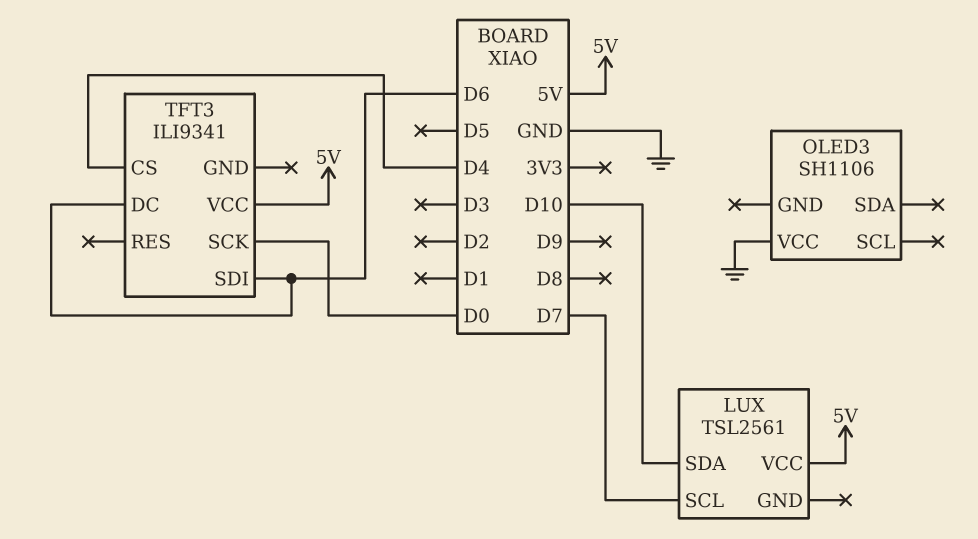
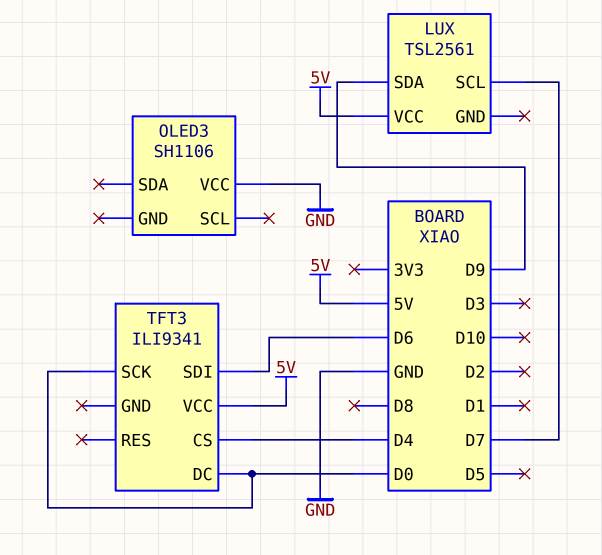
LUX pin SDA: D10 -> D9
TFT3 pin DC: D6 -> D0

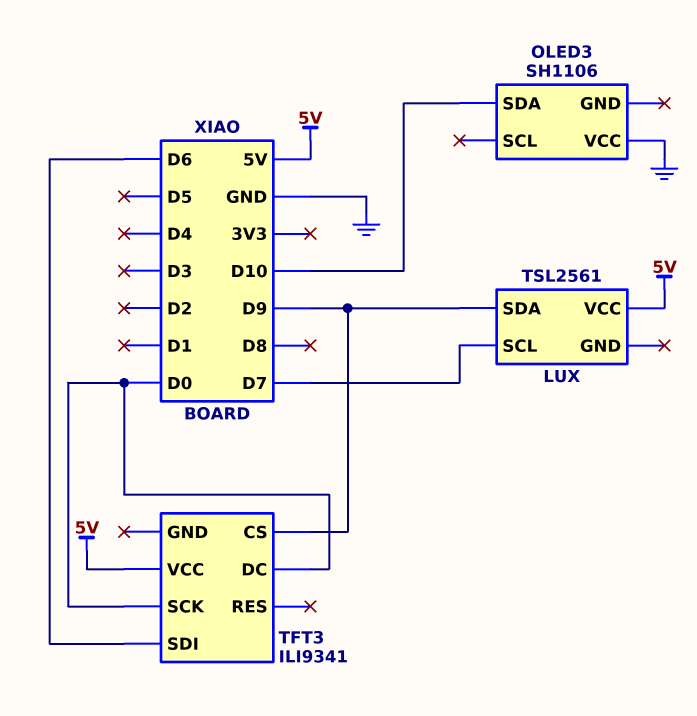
OLED3 pin SDA: none -> D10
TFT3 pin CS: D4 -> D9

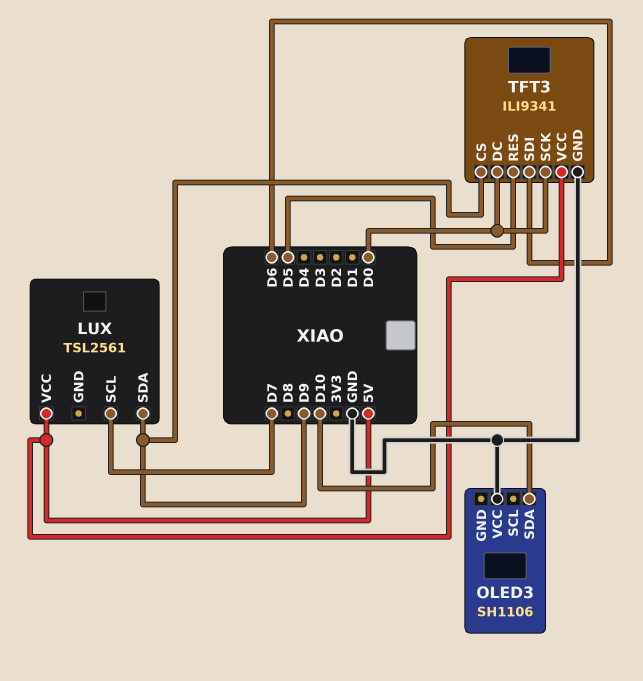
TFT3 pin GND: none -> GND
TFT3 pin RES: none -> D5

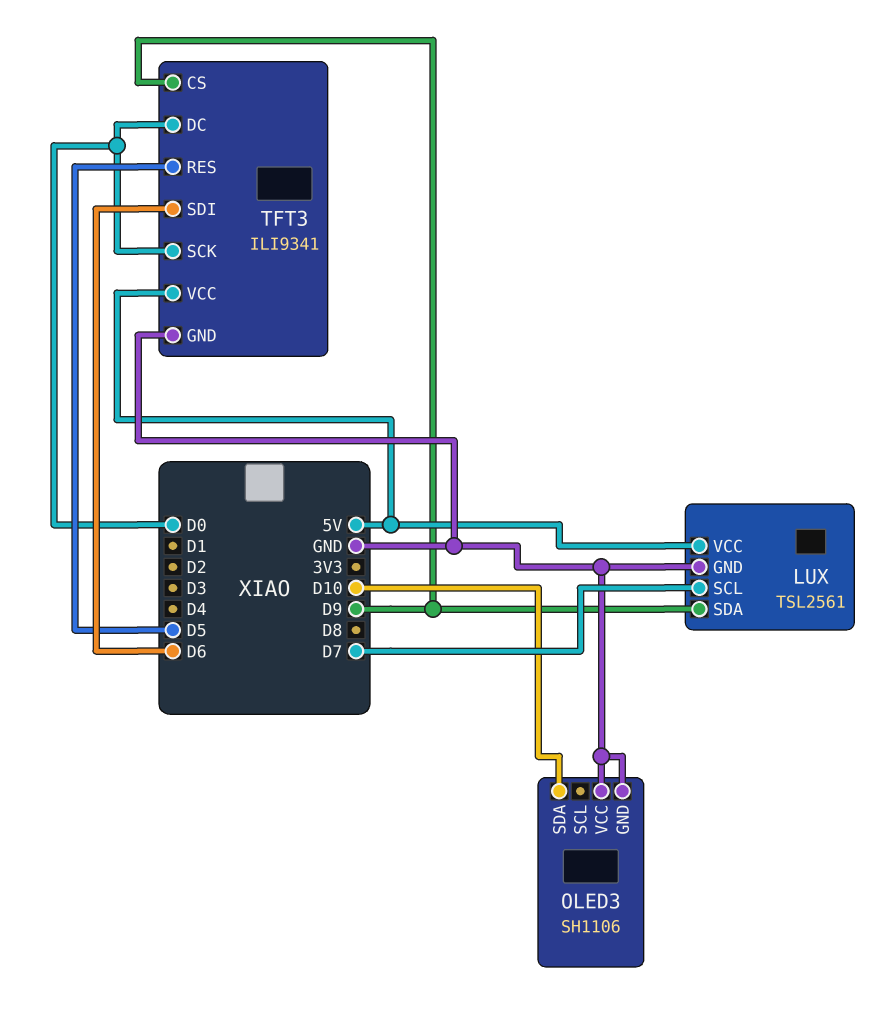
LUX pin GND: none -> GND
OLED3 pin GND: none -> GND

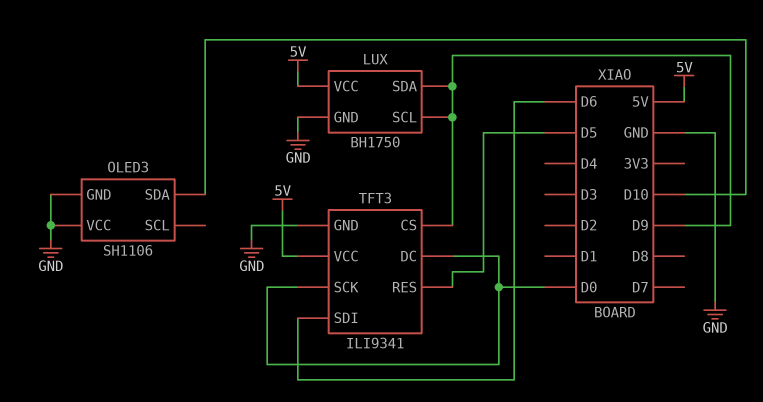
LUX: TSL2561 -> BH1750
LUX pin SCL: D7 -> D9

